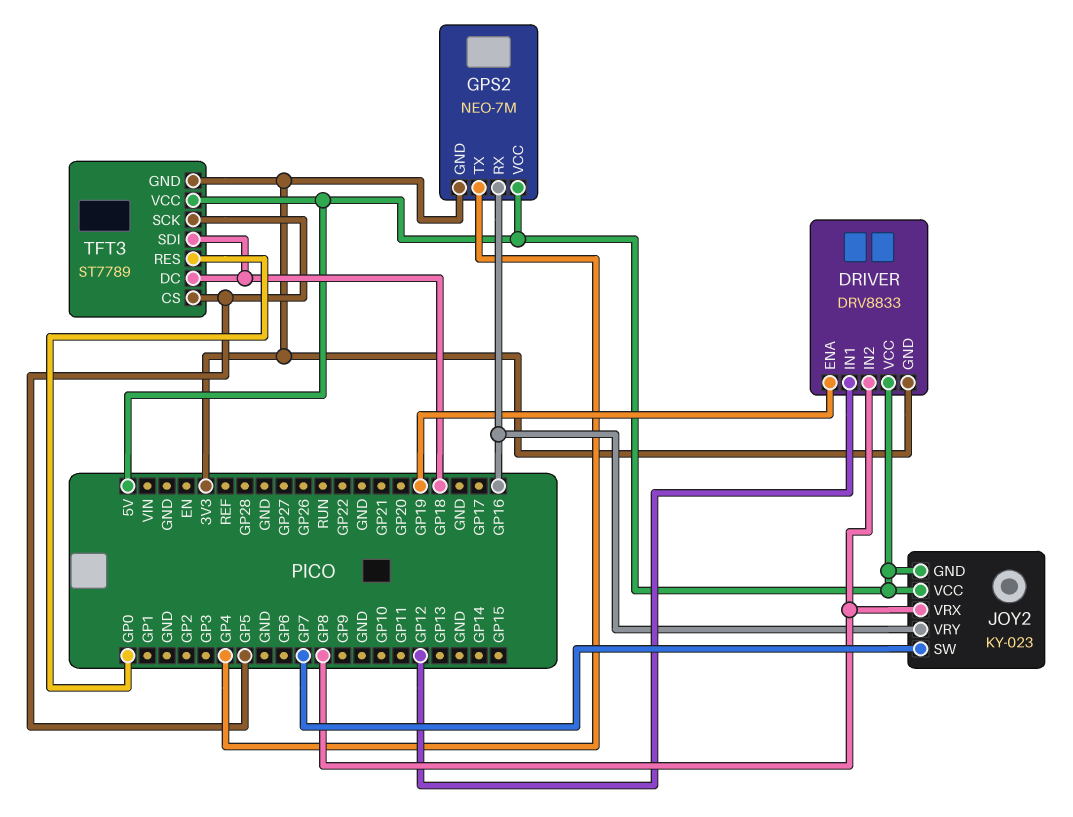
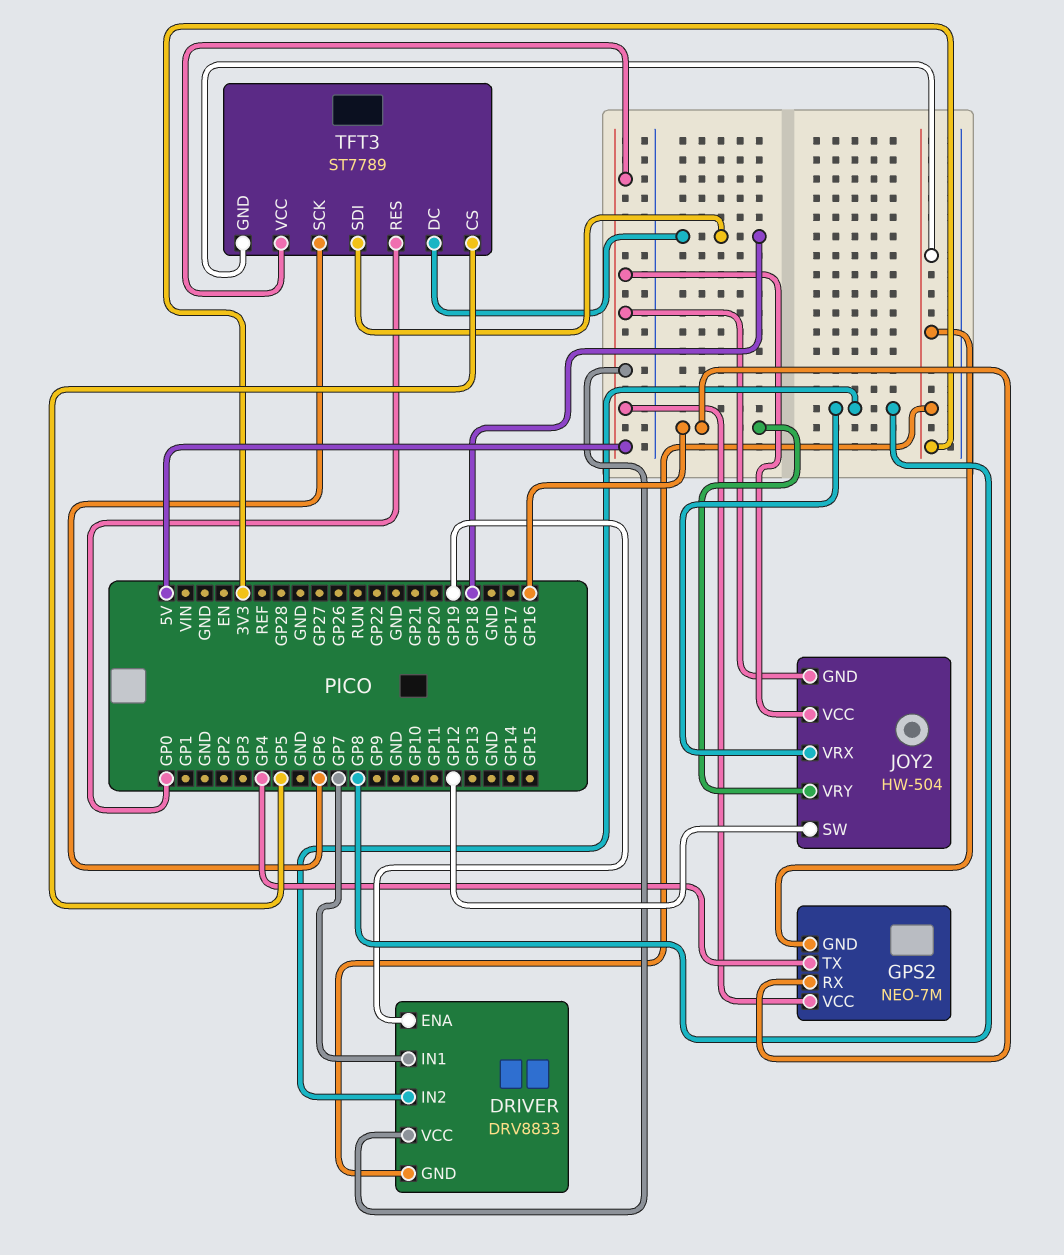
DRIVER pin IN1: GP12 -> GP7
JOY2: KY-023 -> HW-504
JOY2 pin SW: GP7 -> GP12
TFT3 pin SCK: GP5 -> GP6

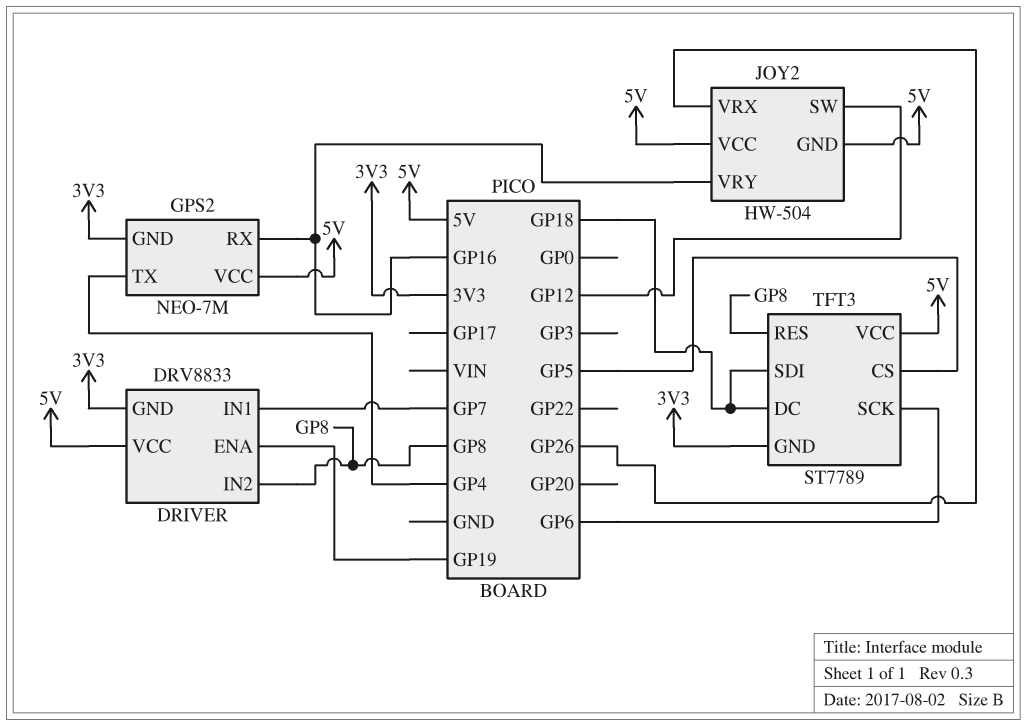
JOY2 pin VRX: GP8 -> GP26
TFT3 pin RES: GP0 -> GP8

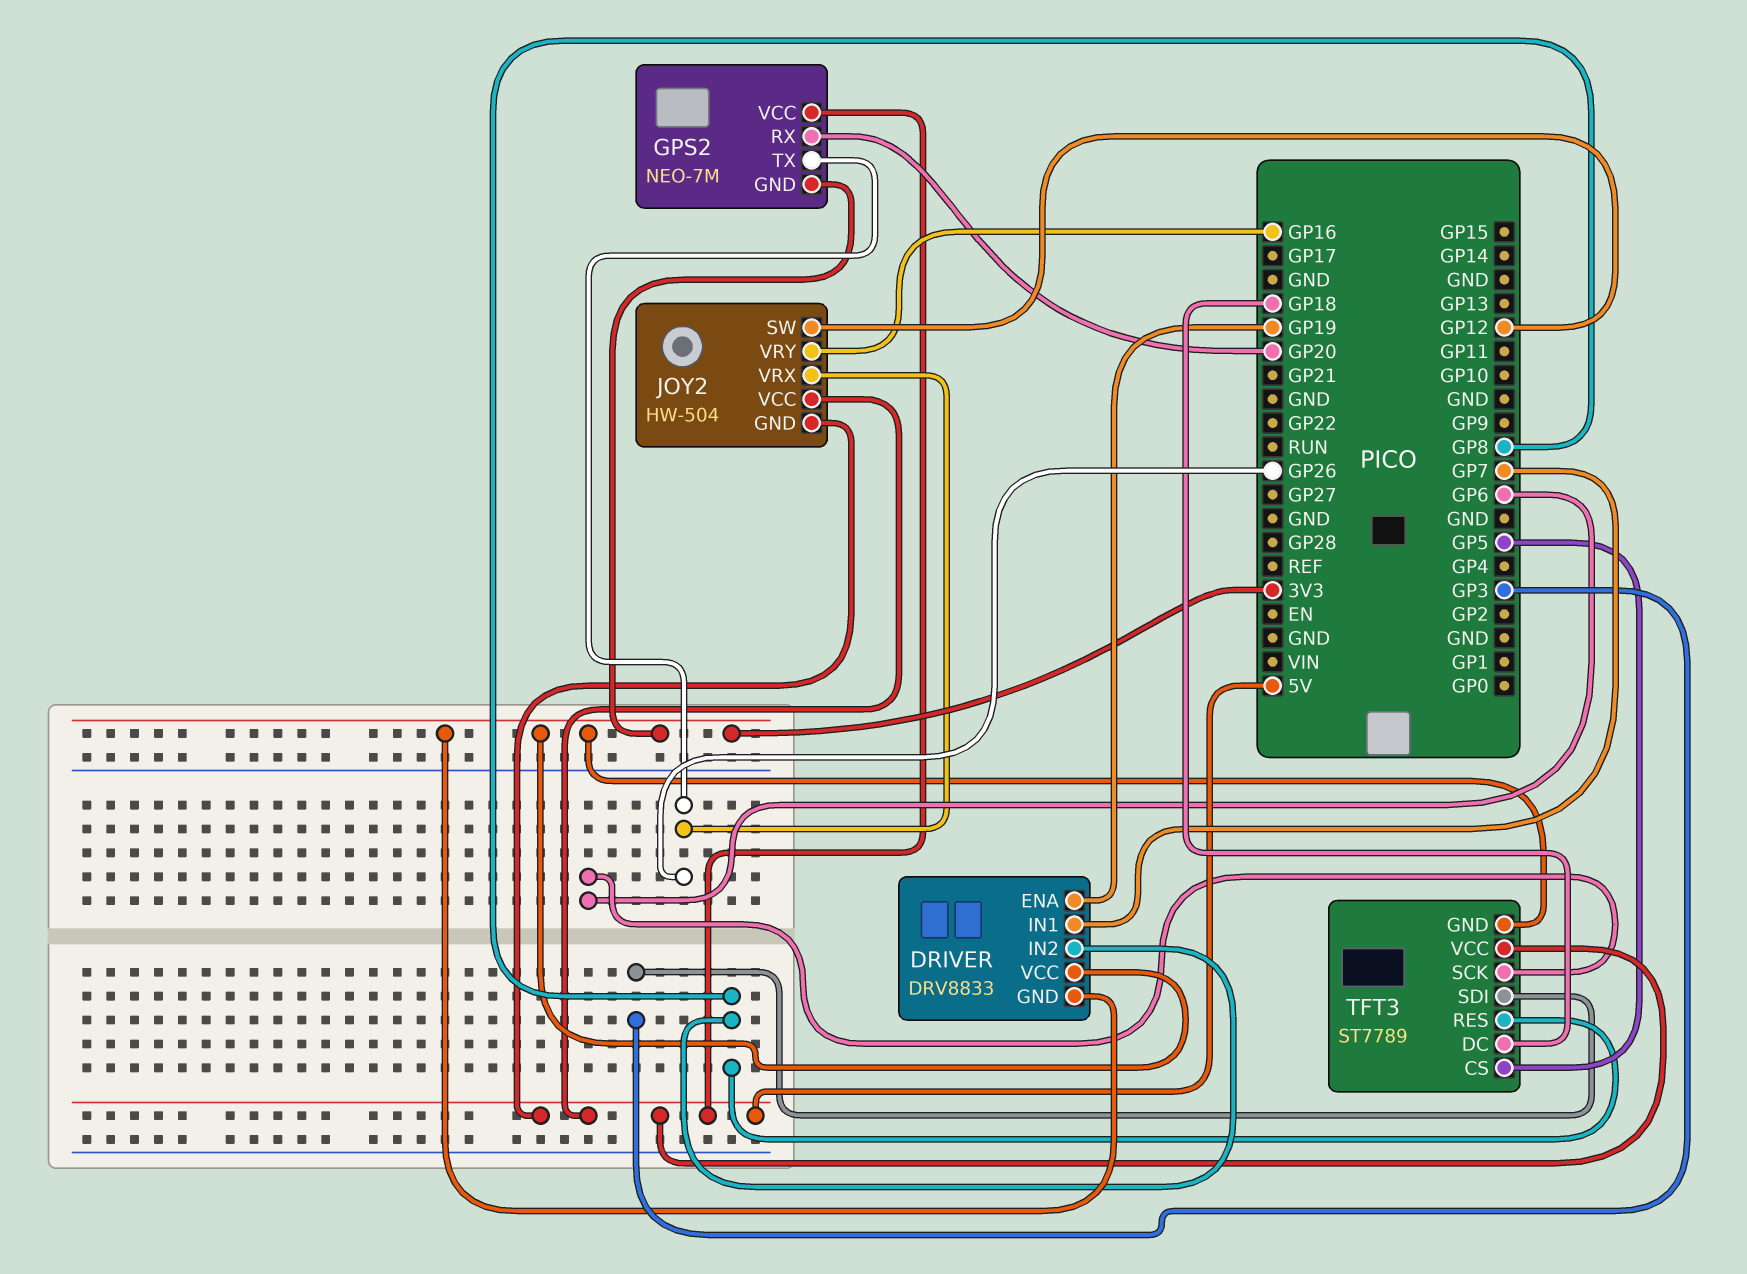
DRIVER pin VCC: 5V -> 3V3
GPS2 pin RX: GP16 -> GP20
GPS2 pin TX: GP4 -> GP26
TFT3 pin SDI: GP18 -> GP3

